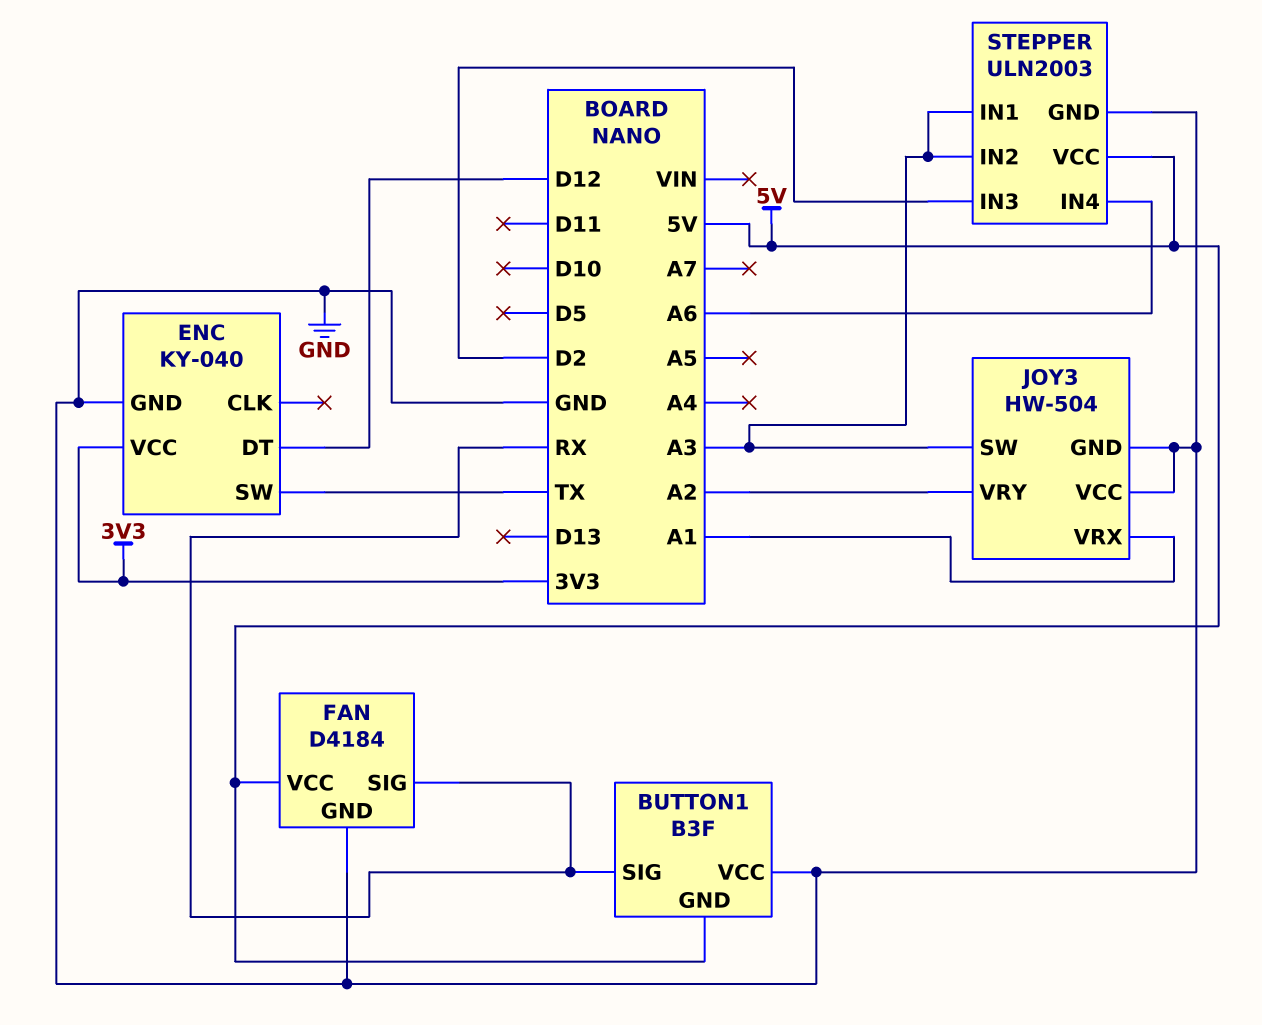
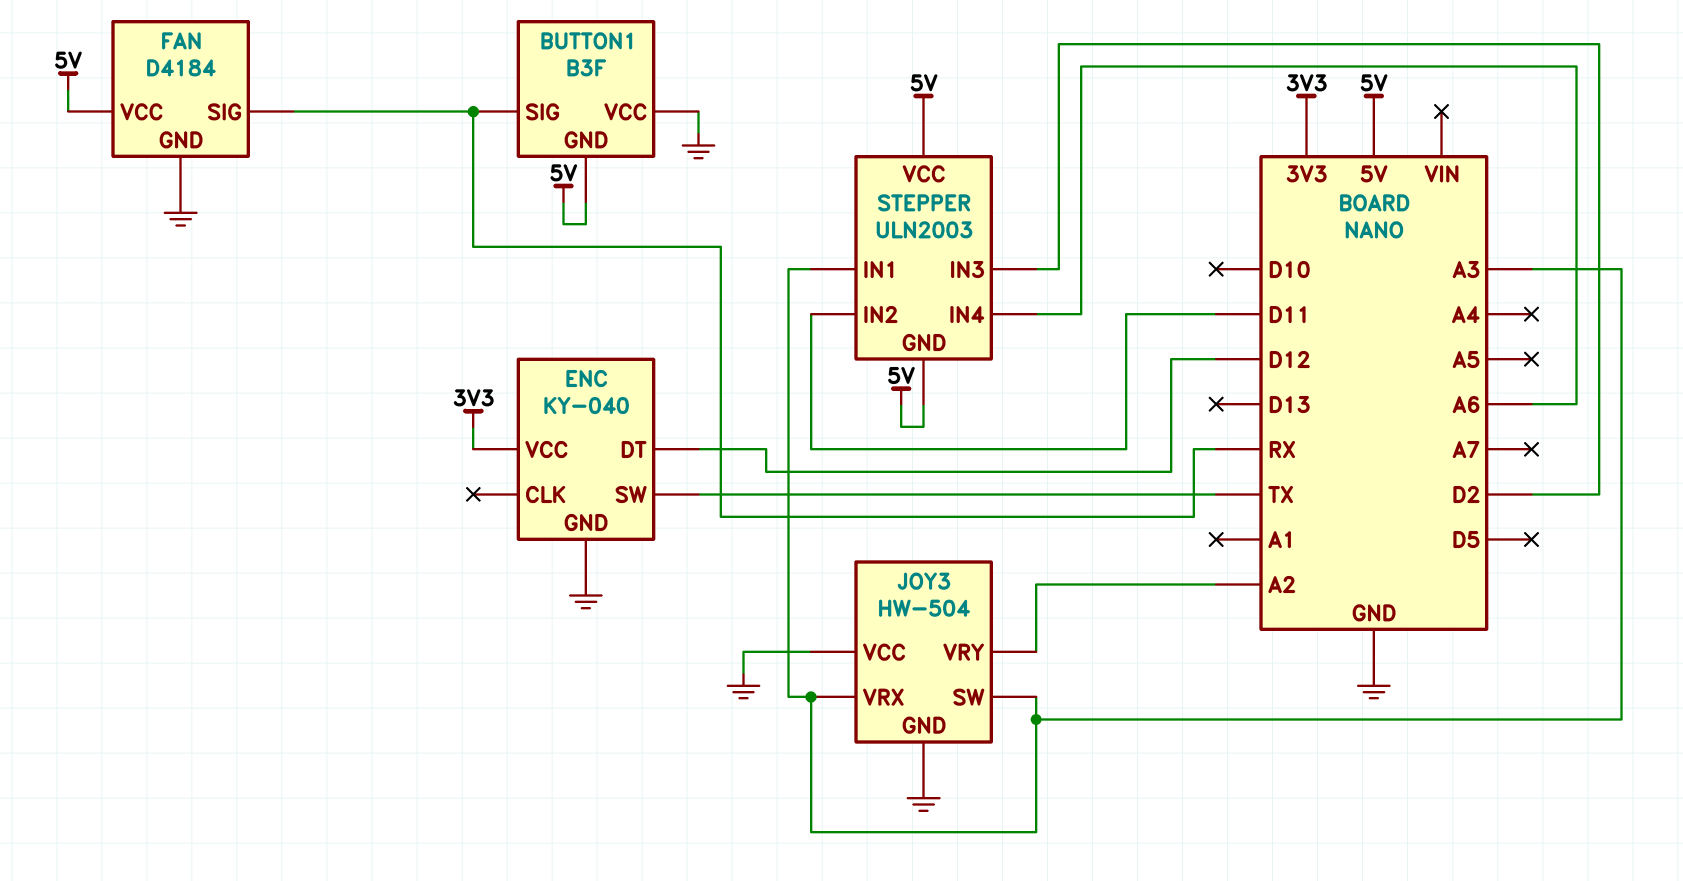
JOY3 pin VRX: A1 -> A3
STEPPER pin GND: GND -> 5V
STEPPER pin IN2: A3 -> D11

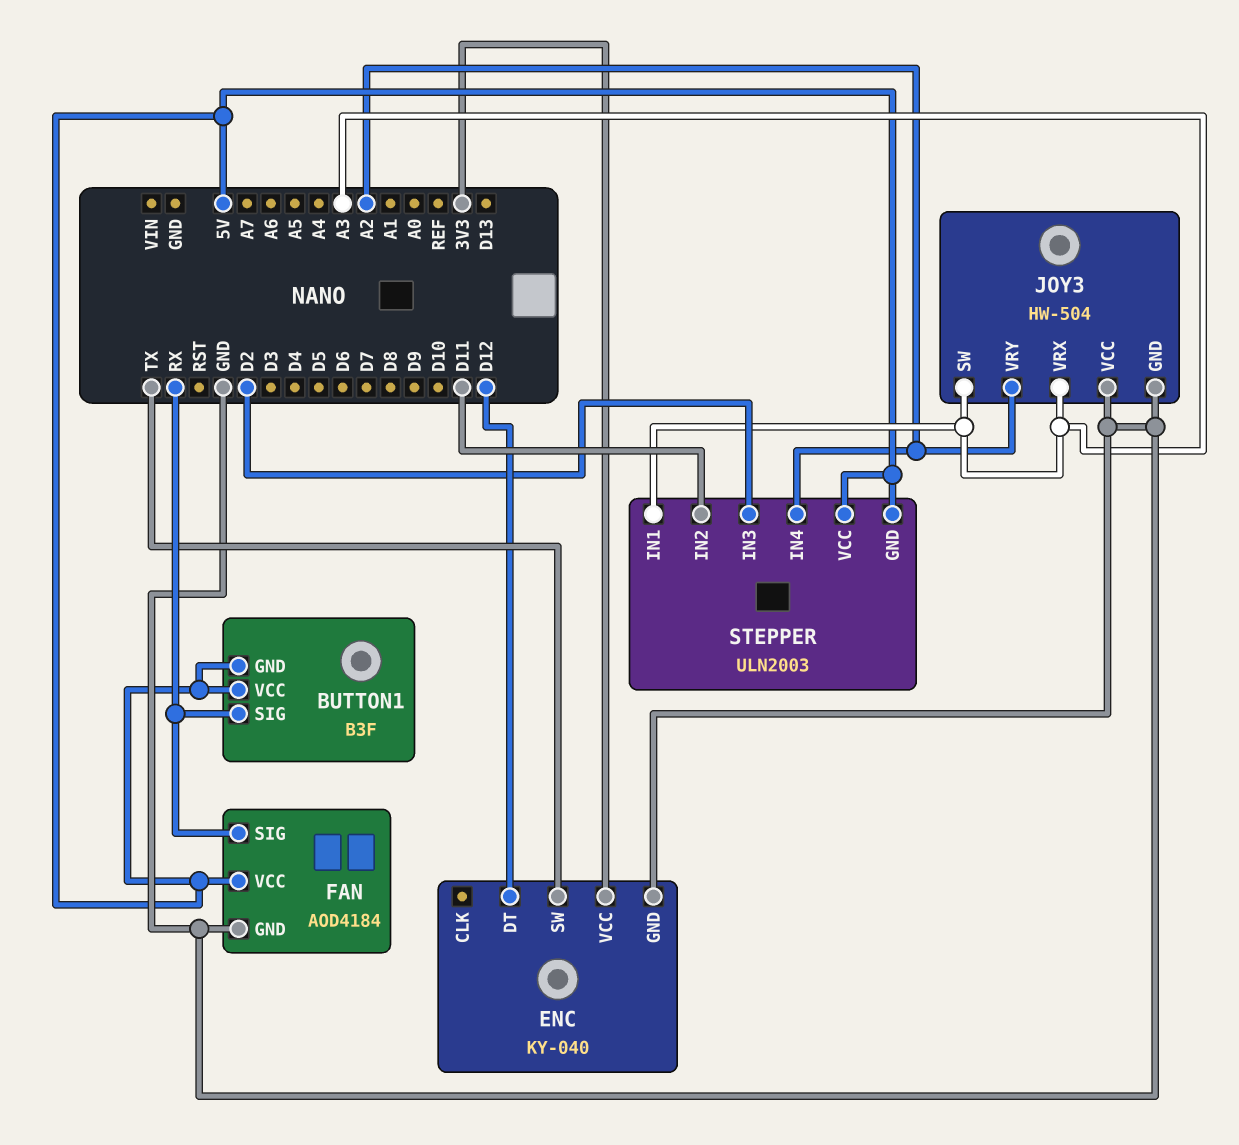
BUTTON1 pin VCC: GND -> 5V
FAN: D4184 -> AOD4184
STEPPER pin IN4: A6 -> A2

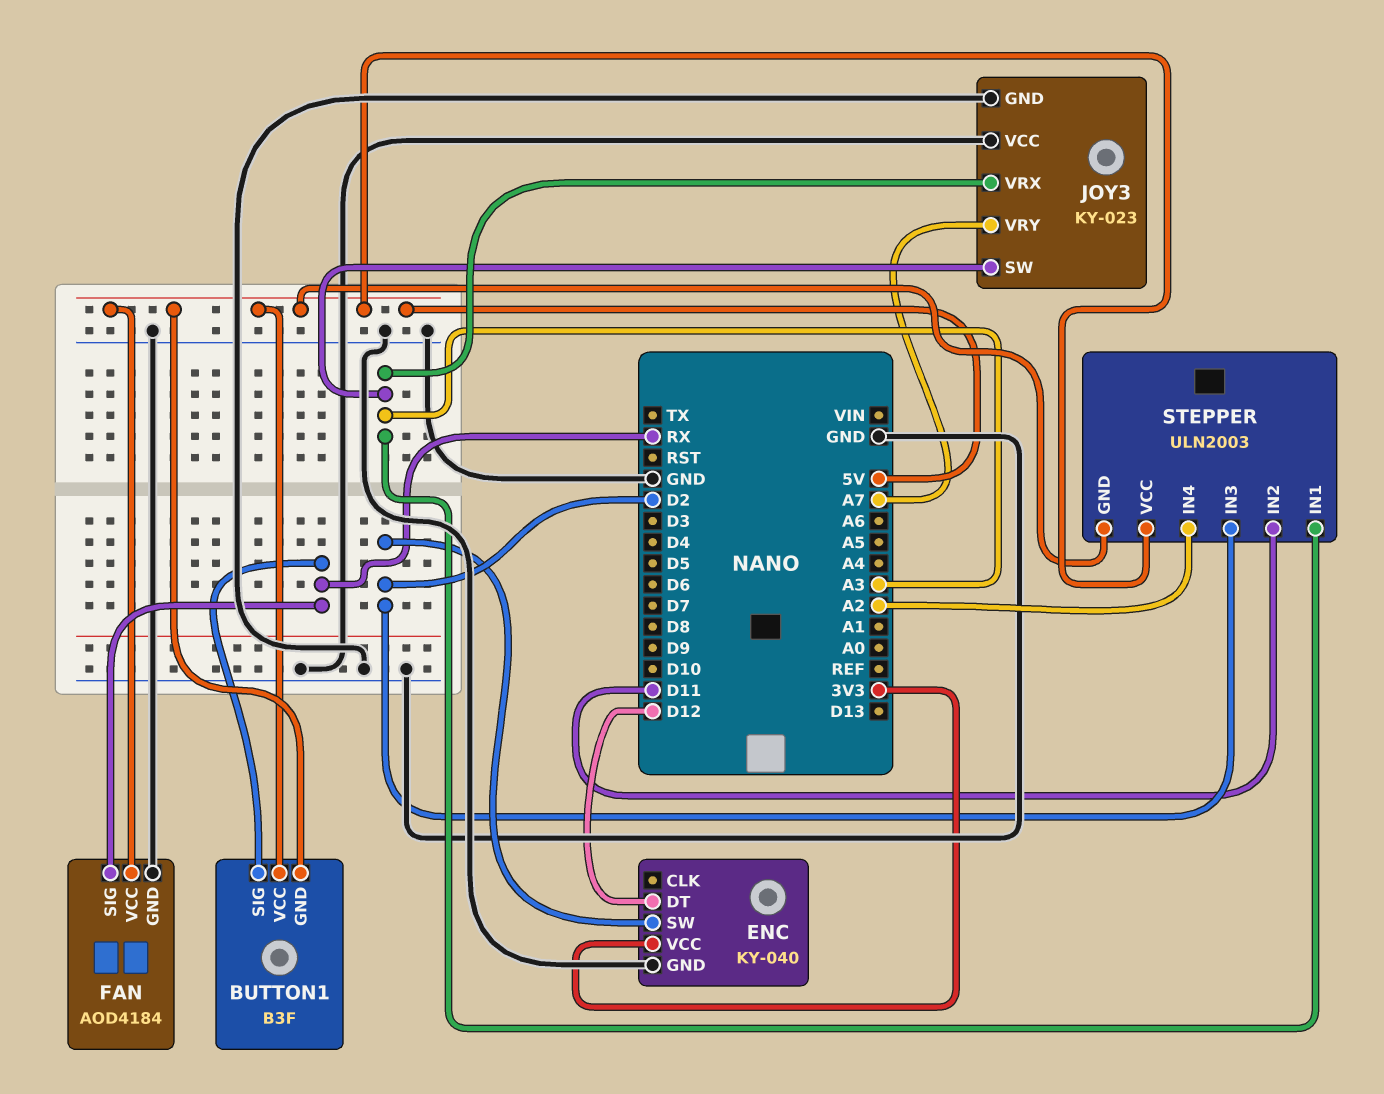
ENC pin SW: TX -> D2
JOY3: HW-504 -> KY-023
JOY3 pin VRY: A2 -> A7

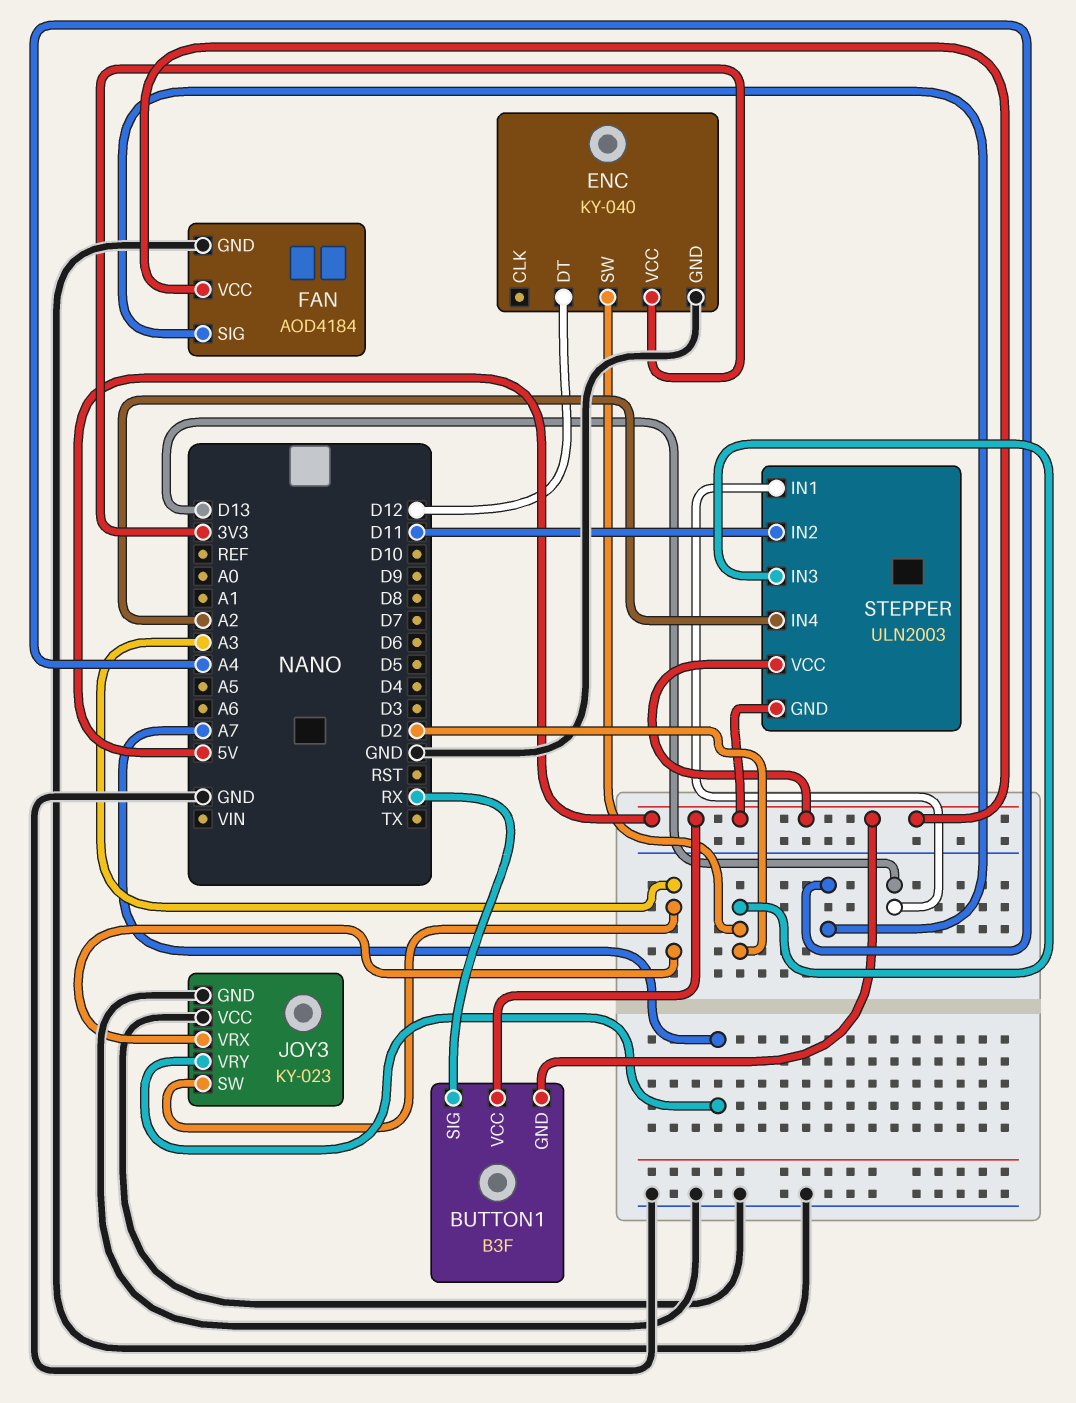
FAN pin SIG: RX -> A4
STEPPER pin IN1: A3 -> D13

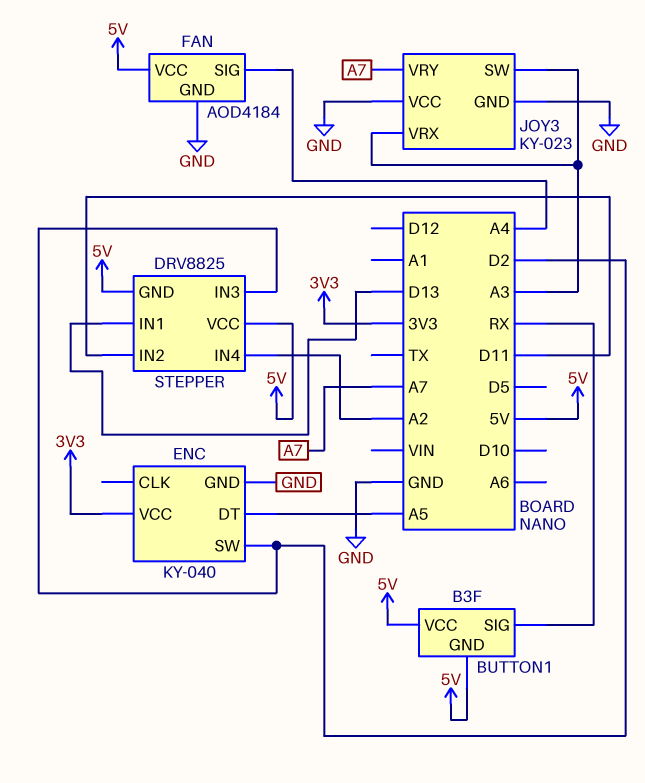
ENC pin DT: D12 -> A5
STEPPER: ULN2003 -> DRV8825

